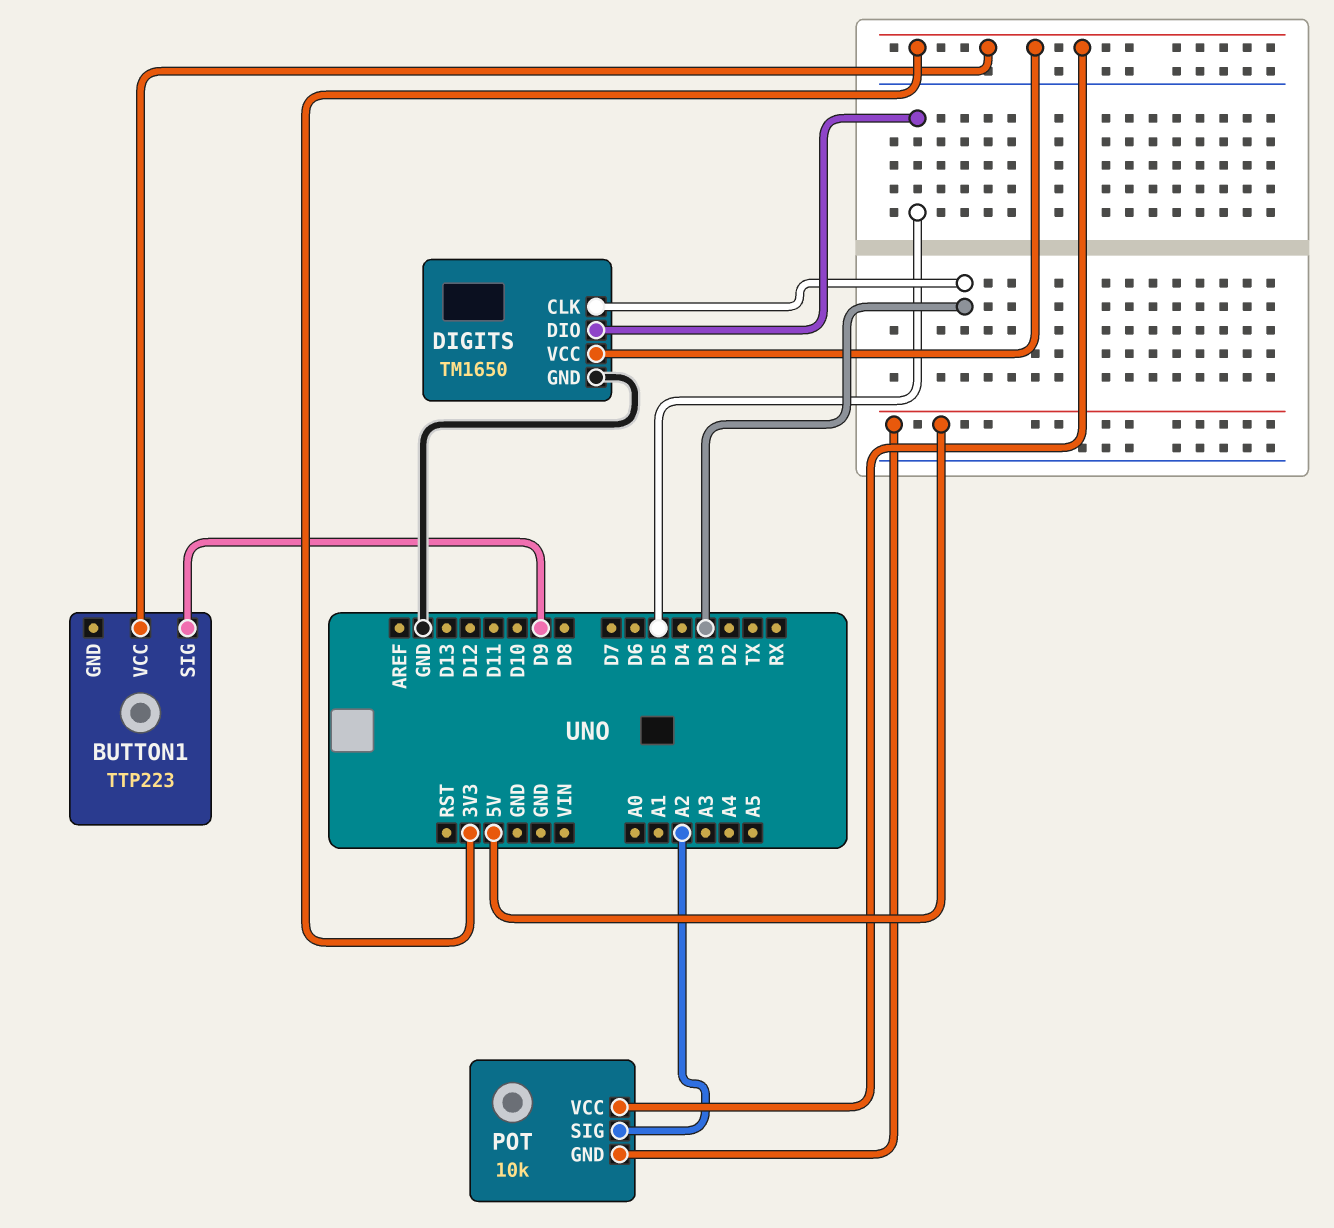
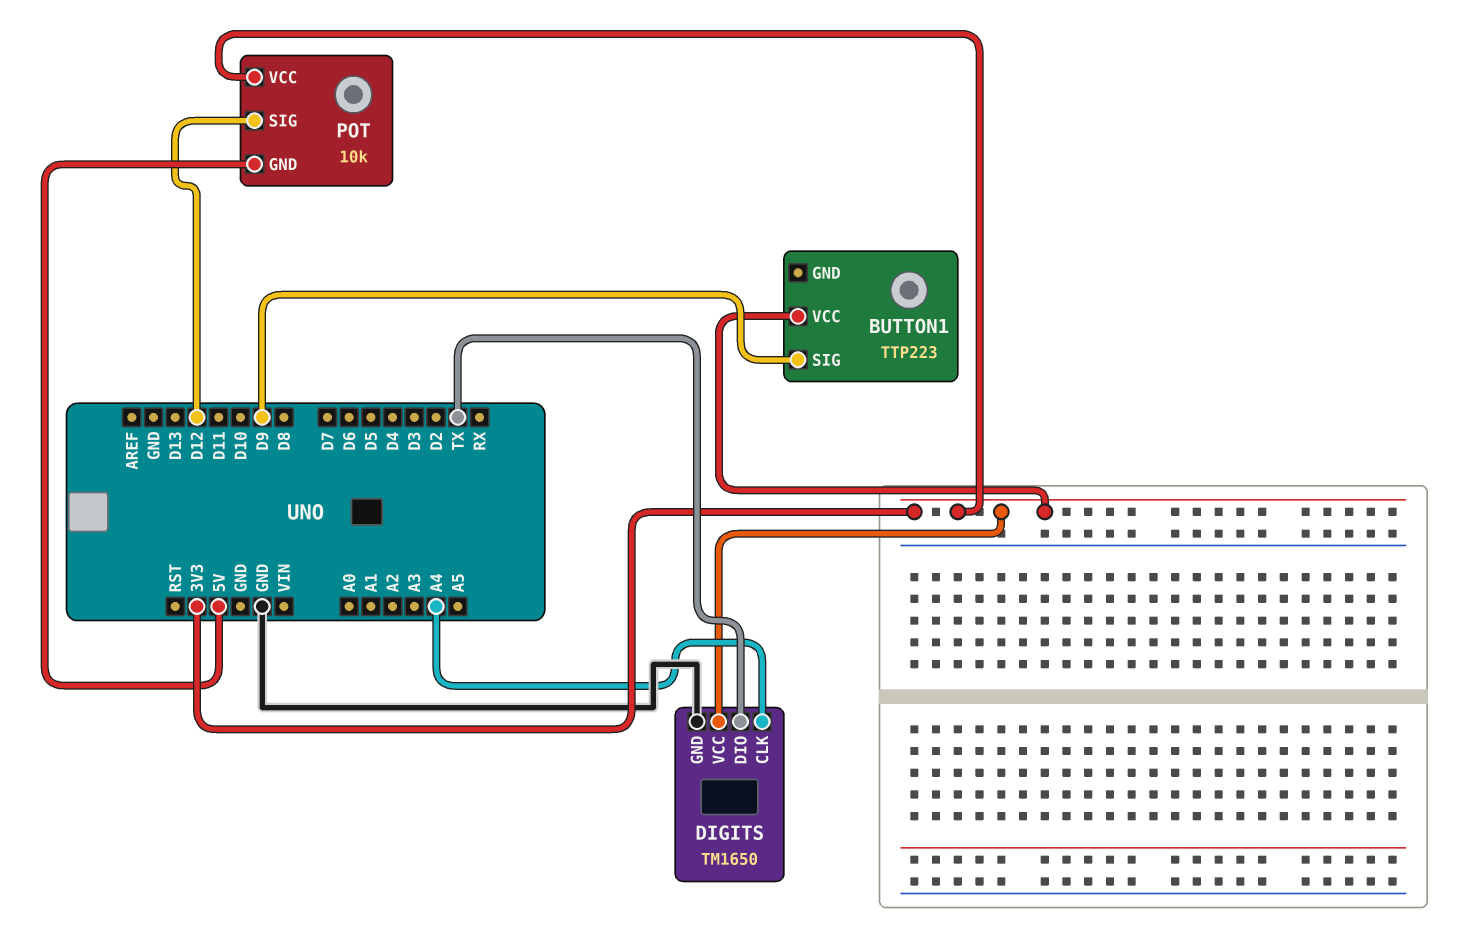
DIGITS pin CLK: D3 -> A4
DIGITS pin DIO: D5 -> TX
POT pin SIG: A2 -> D12

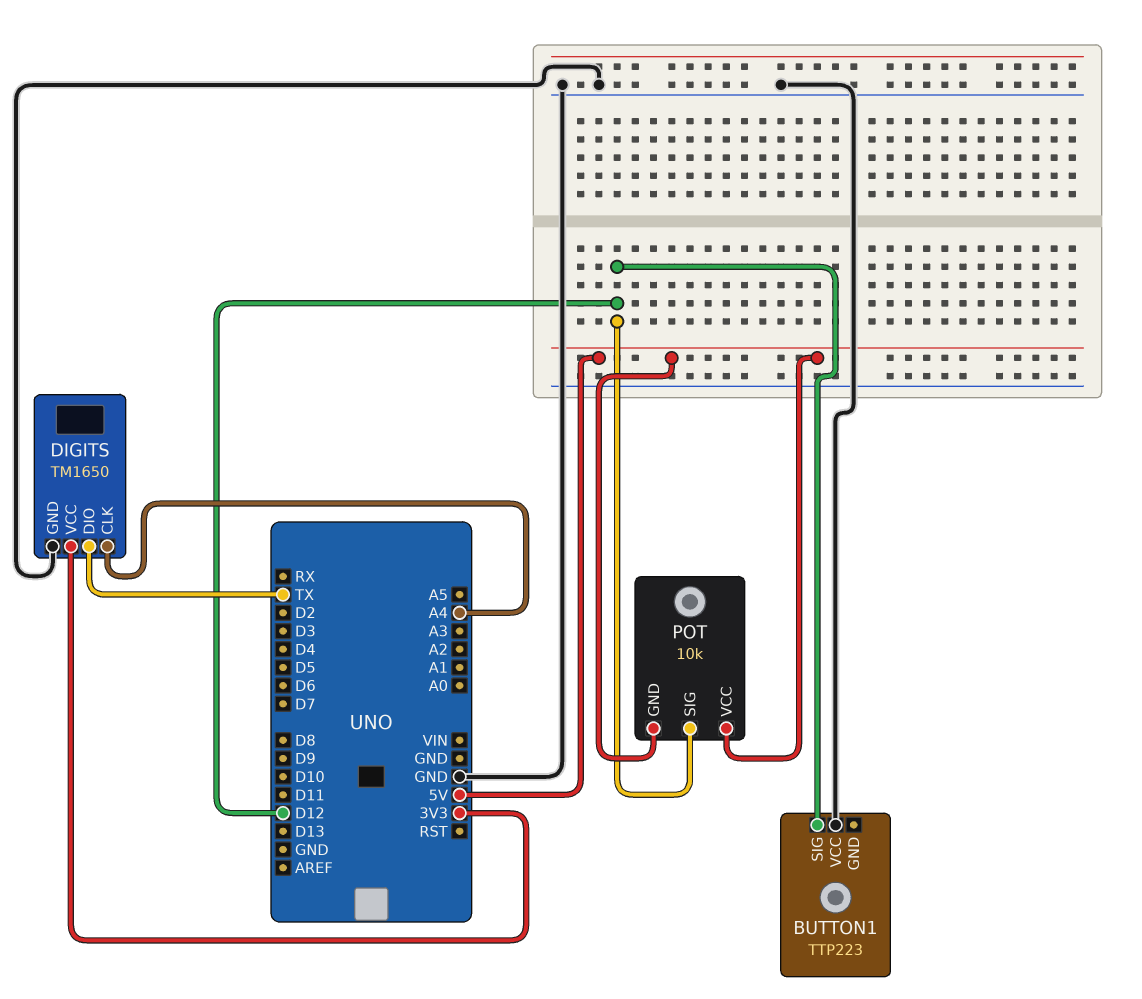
BUTTON1 pin SIG: D9 -> D12
BUTTON1 pin VCC: 3V3 -> GND
POT pin VCC: 3V3 -> 5V

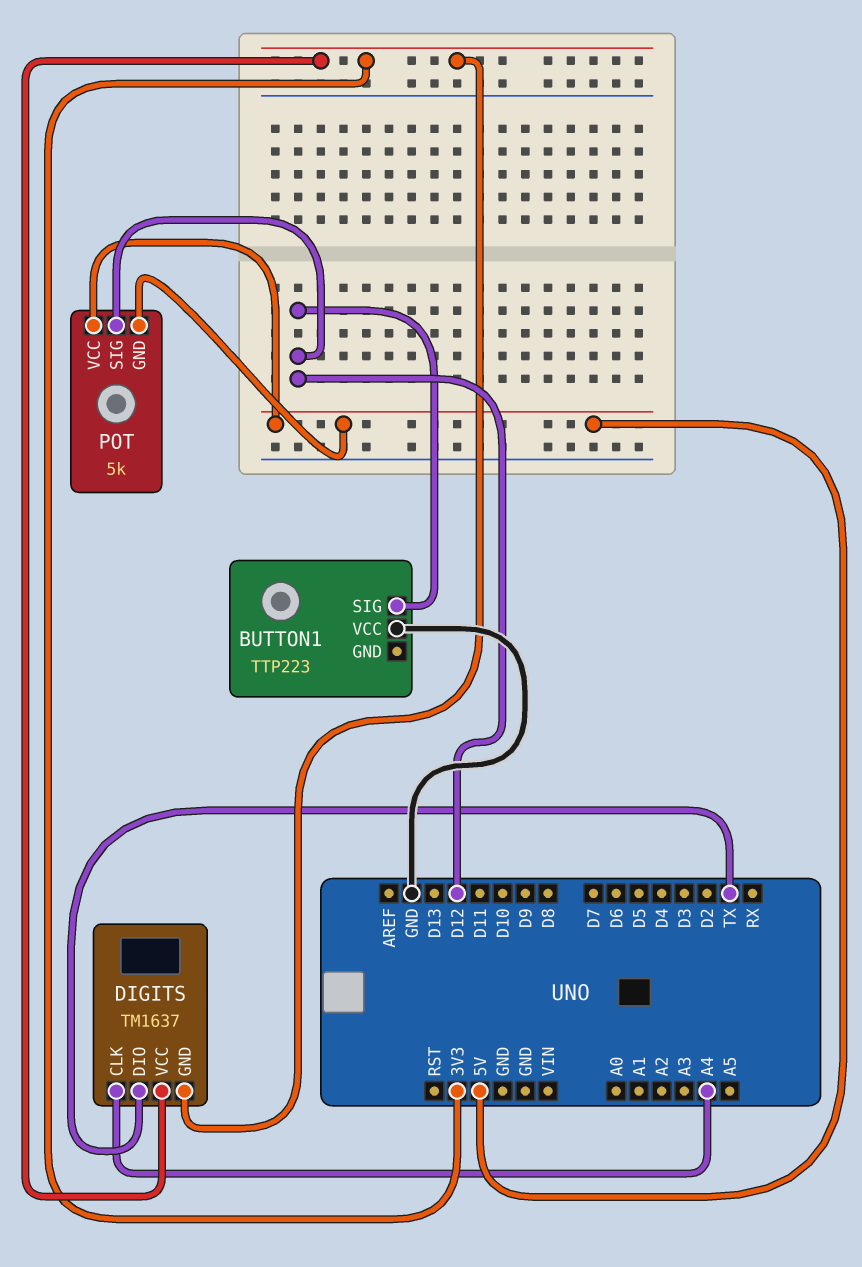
DIGITS: TM1650 -> TM1637
DIGITS pin GND: GND -> 3V3
POT: 10k -> 5k

